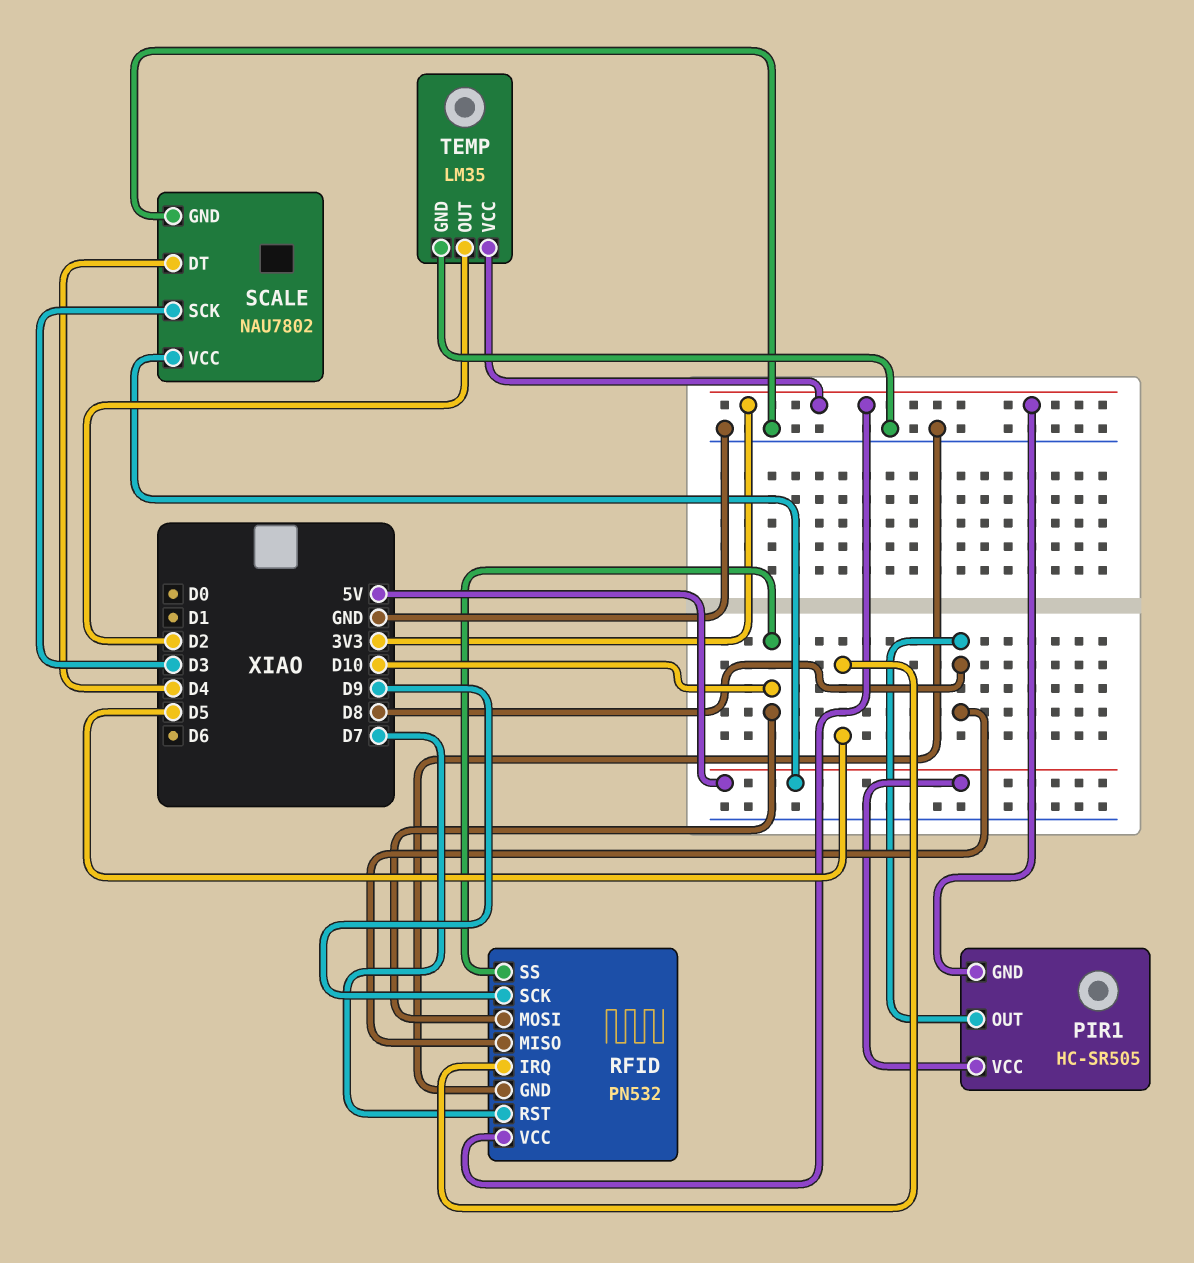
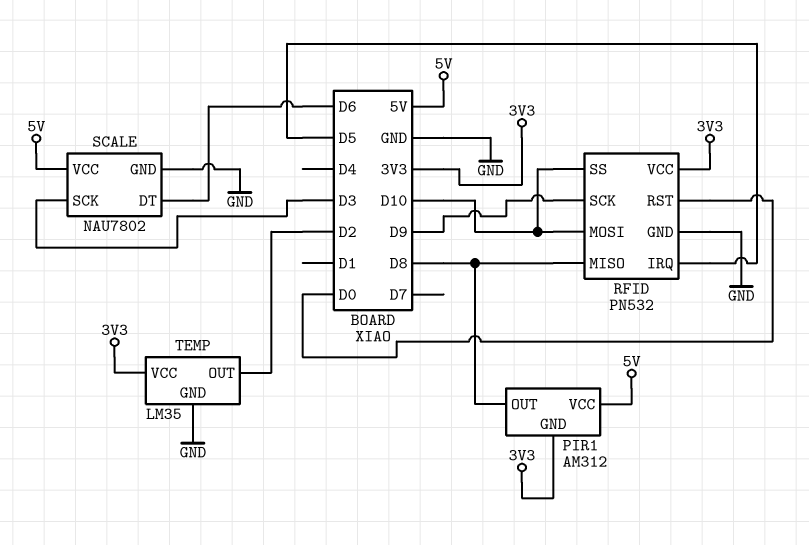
PIR1: HC-SR505 -> AM312
RFID pin RST: D7 -> D0
SCALE pin DT: D4 -> D6

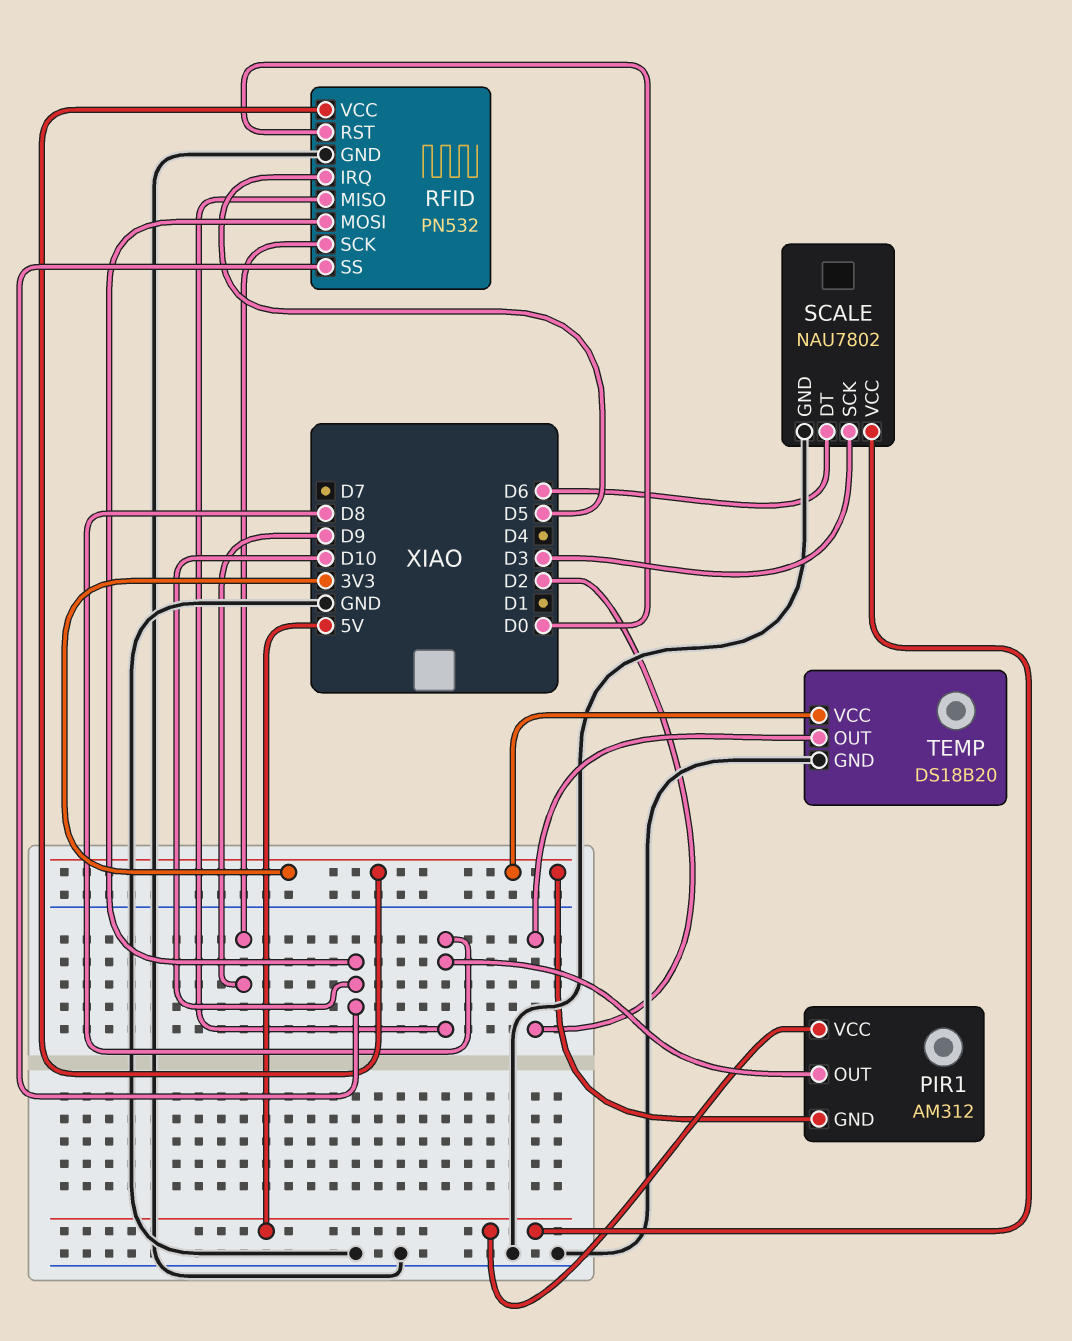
TEMP: LM35 -> DS18B20

